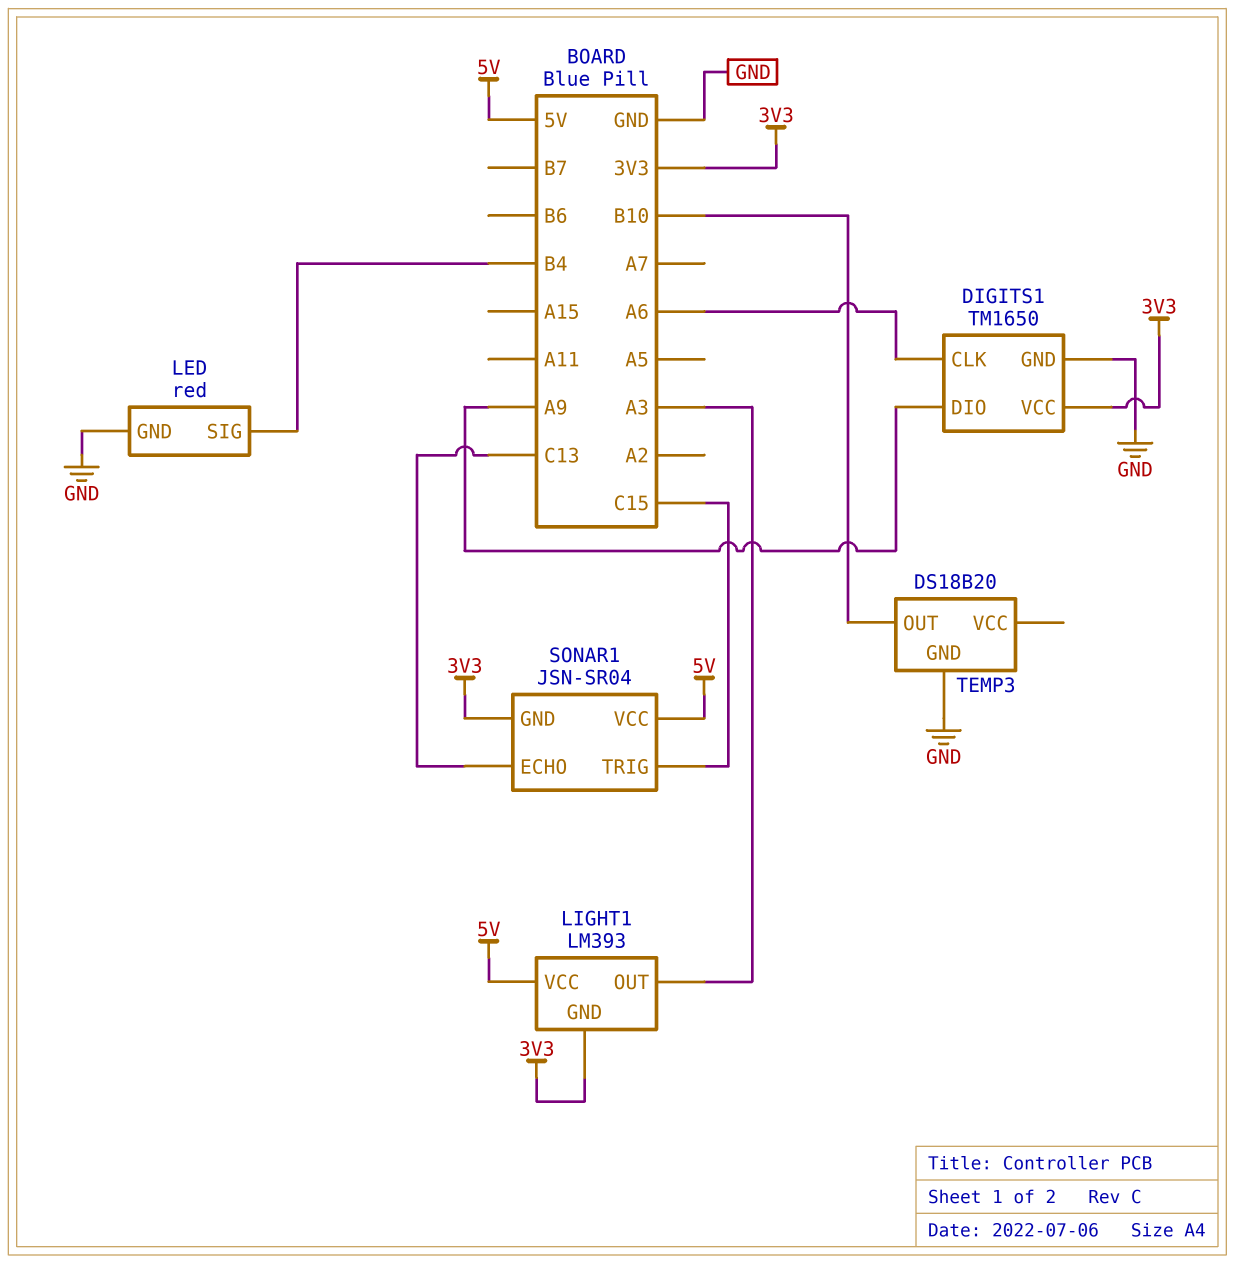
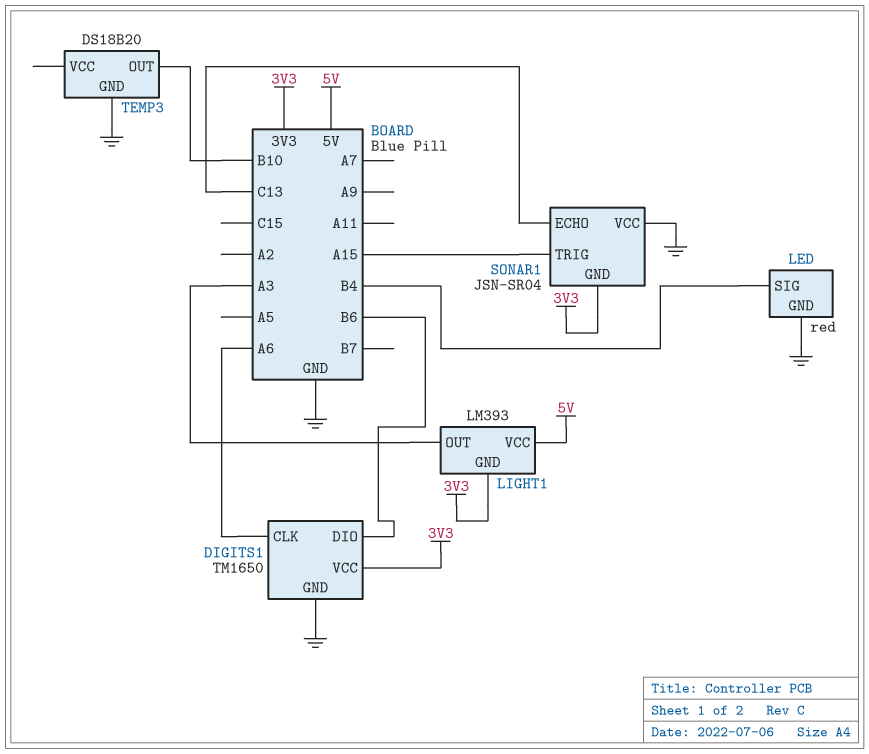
DIGITS1 pin DIO: A9 -> B6
SONAR1 pin TRIG: C15 -> A15
SONAR1 pin VCC: 5V -> GND

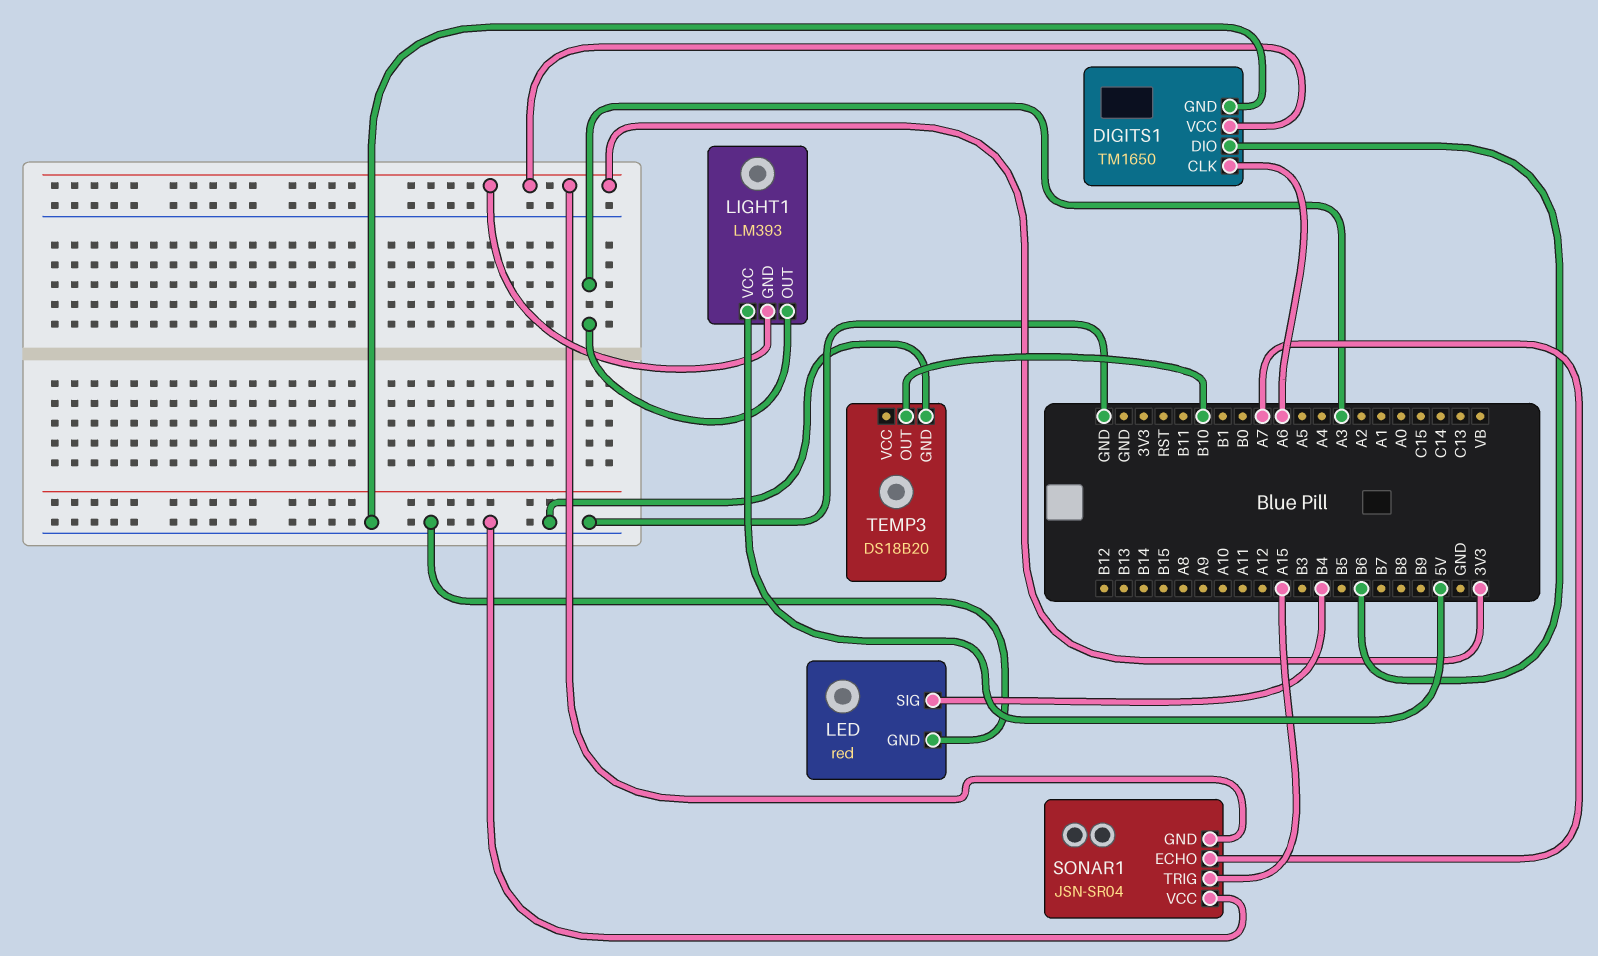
SONAR1 pin ECHO: C13 -> A7

